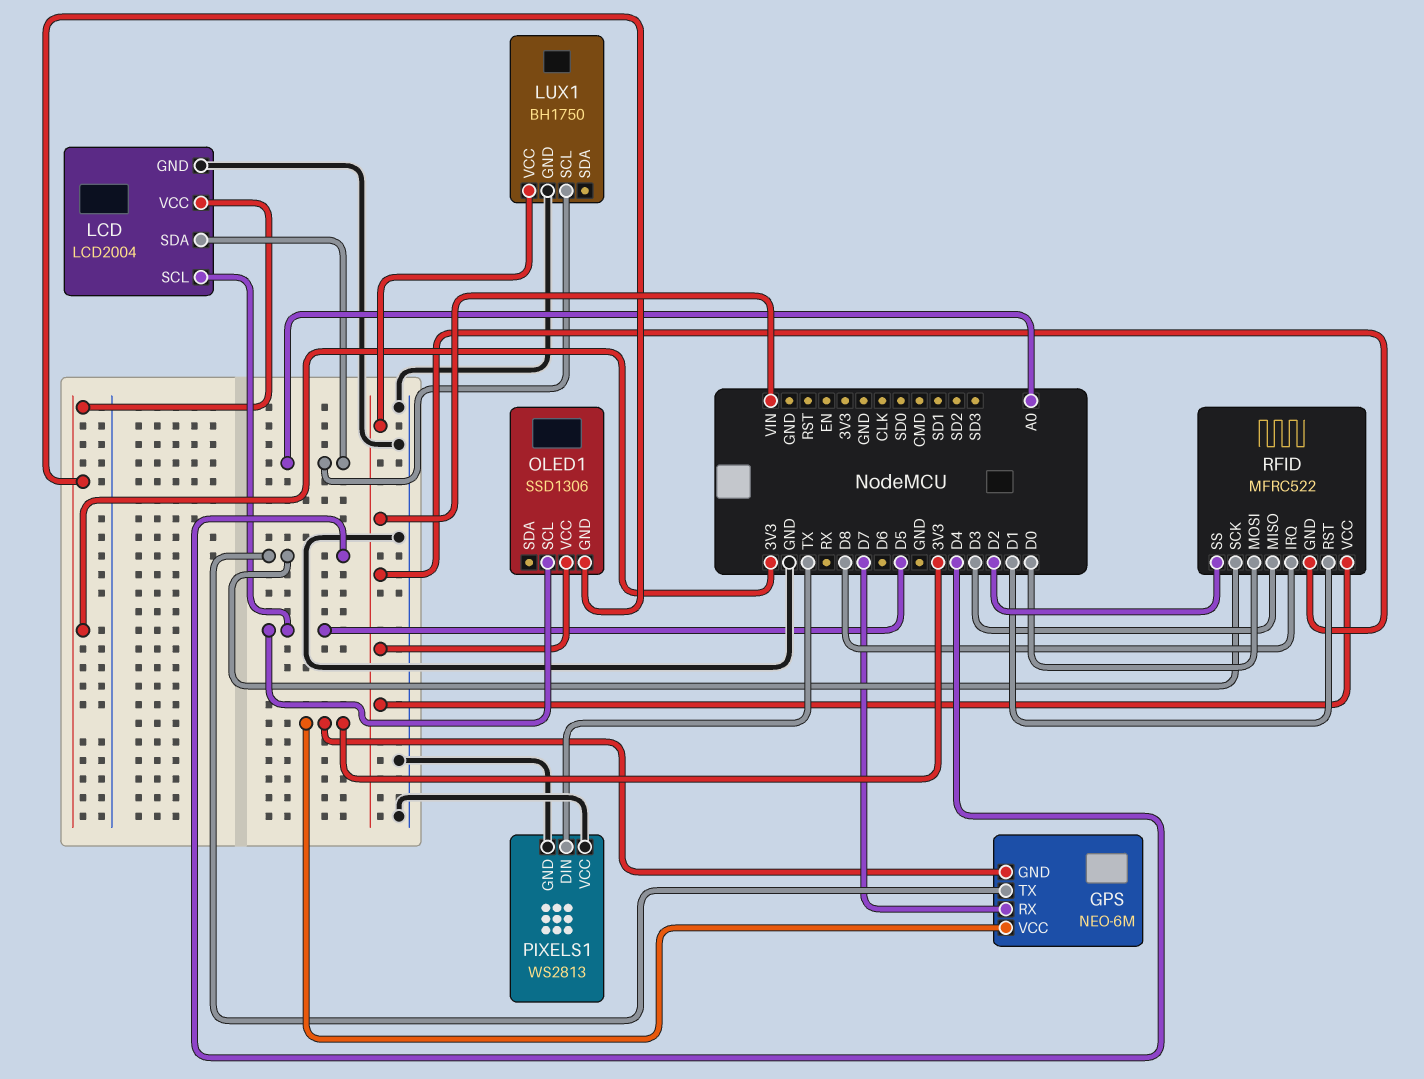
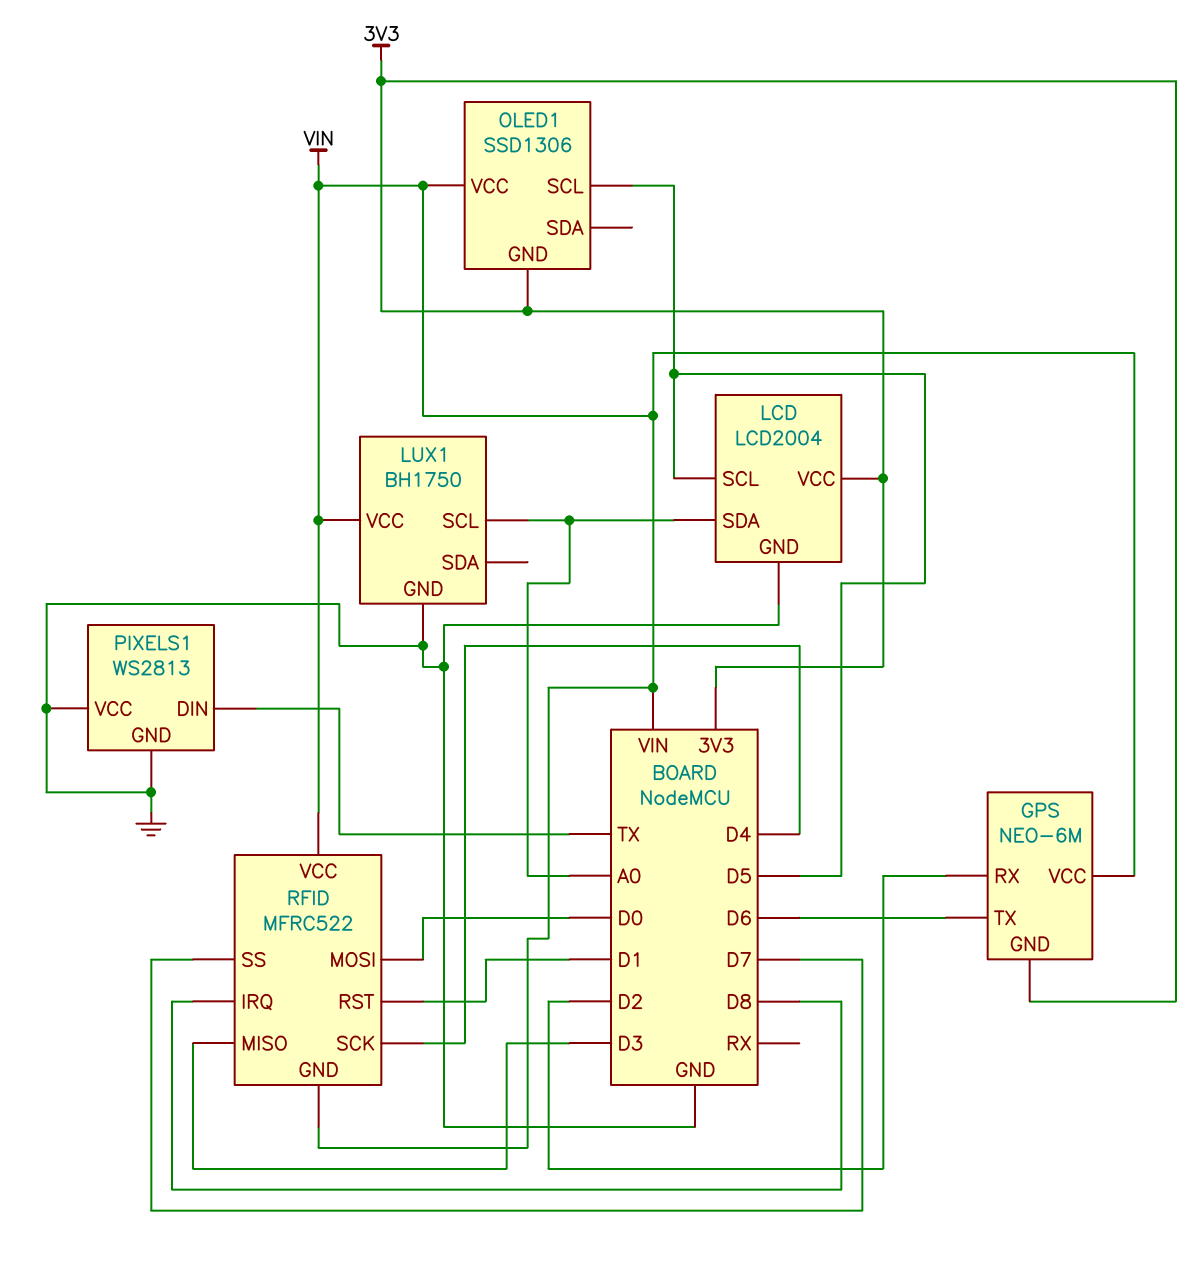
GPS pin RX: D7 -> D2
GPS pin TX: D4 -> D6
GPS pin VCC: 3V3 -> VIN
RFID pin SS: D2 -> D7

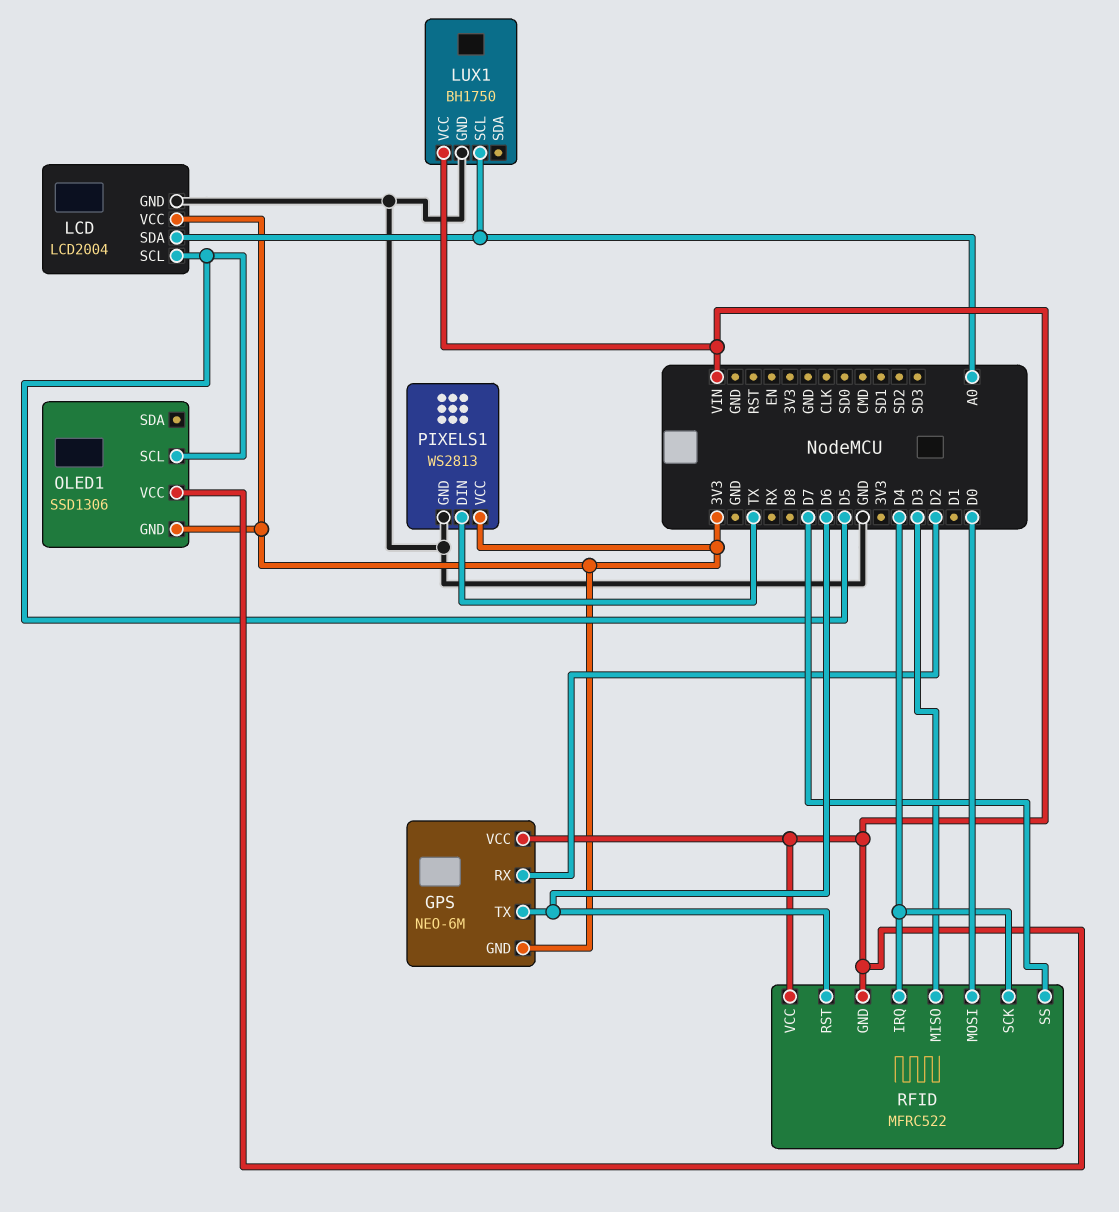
PIXELS1 pin VCC: GND -> 3V3
RFID pin IRQ: D8 -> D4
RFID pin RST: D1 -> D6

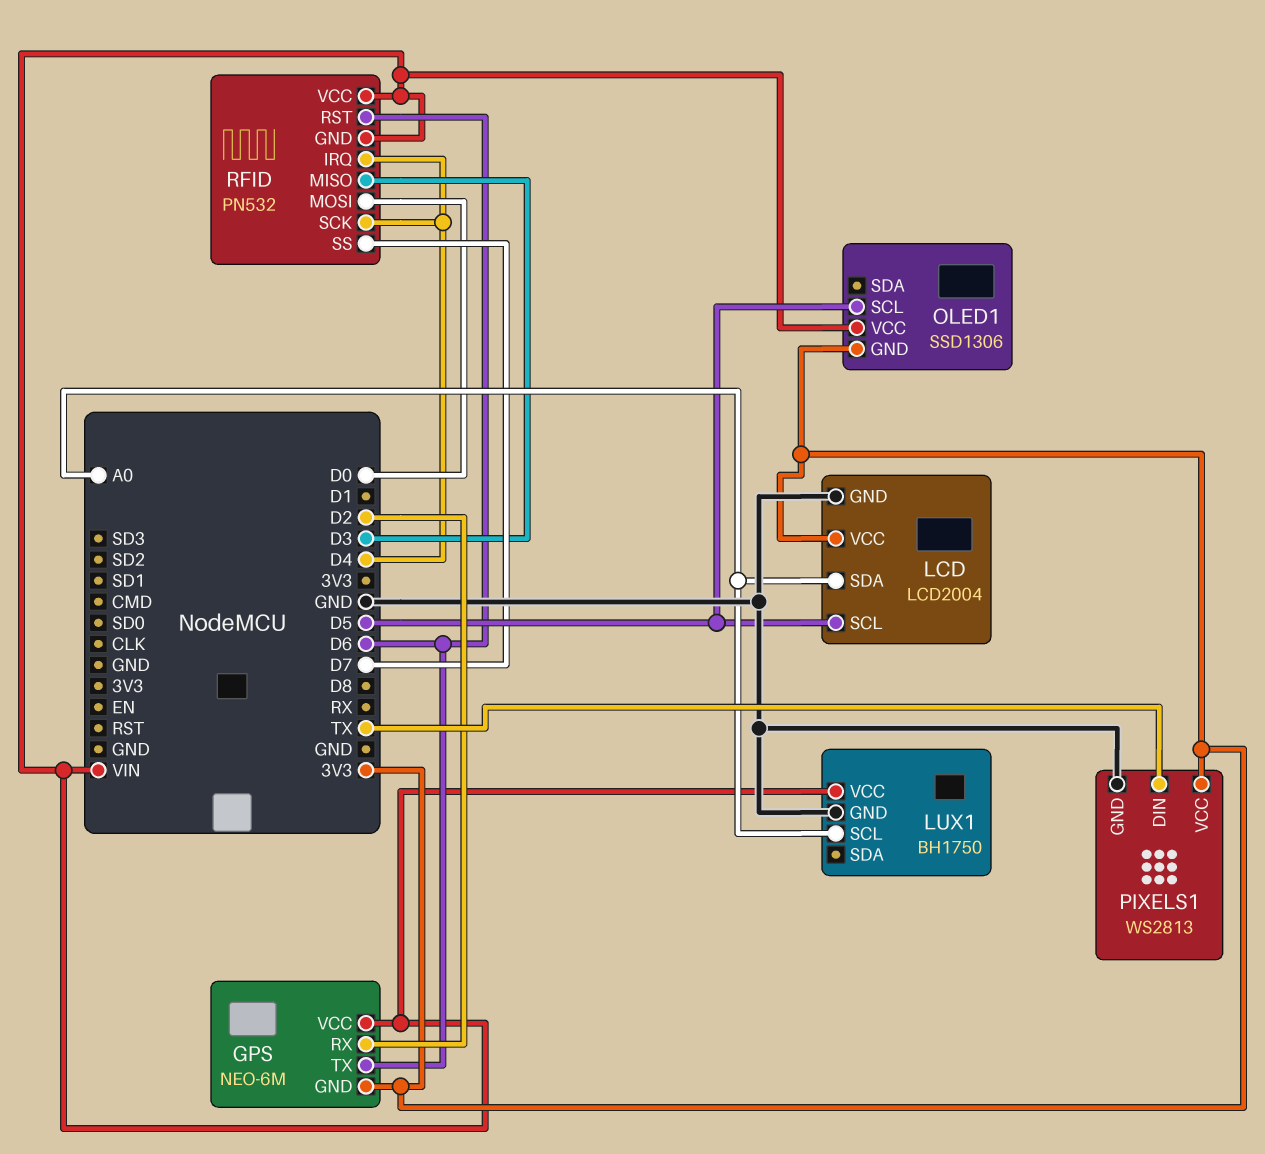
RFID: MFRC522 -> PN532

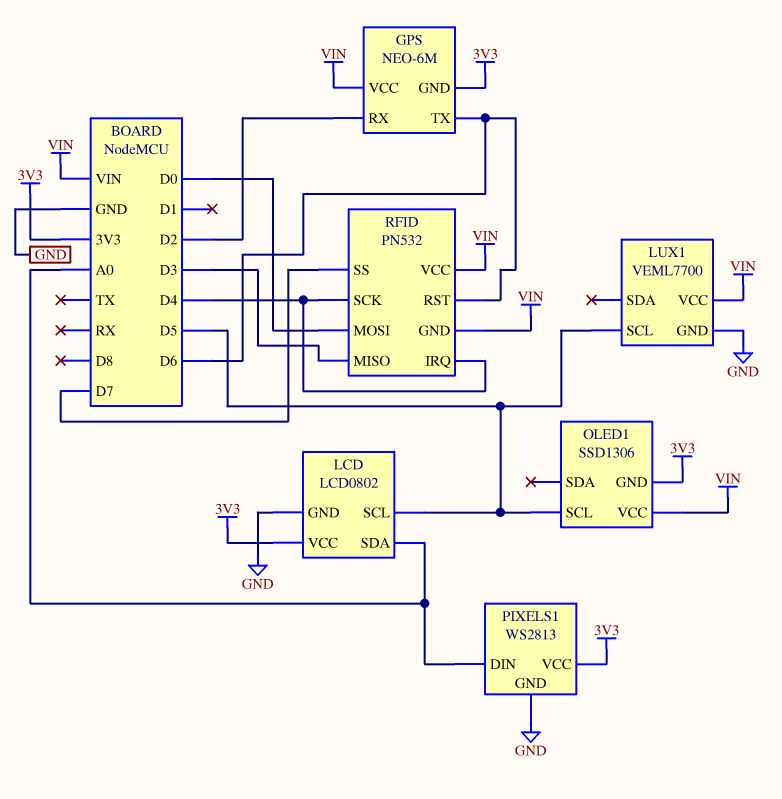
LCD: LCD2004 -> LCD0802
LUX1: BH1750 -> VEML7700
LUX1 pin SCL: A0 -> D5
PIXELS1 pin DIN: TX -> A0

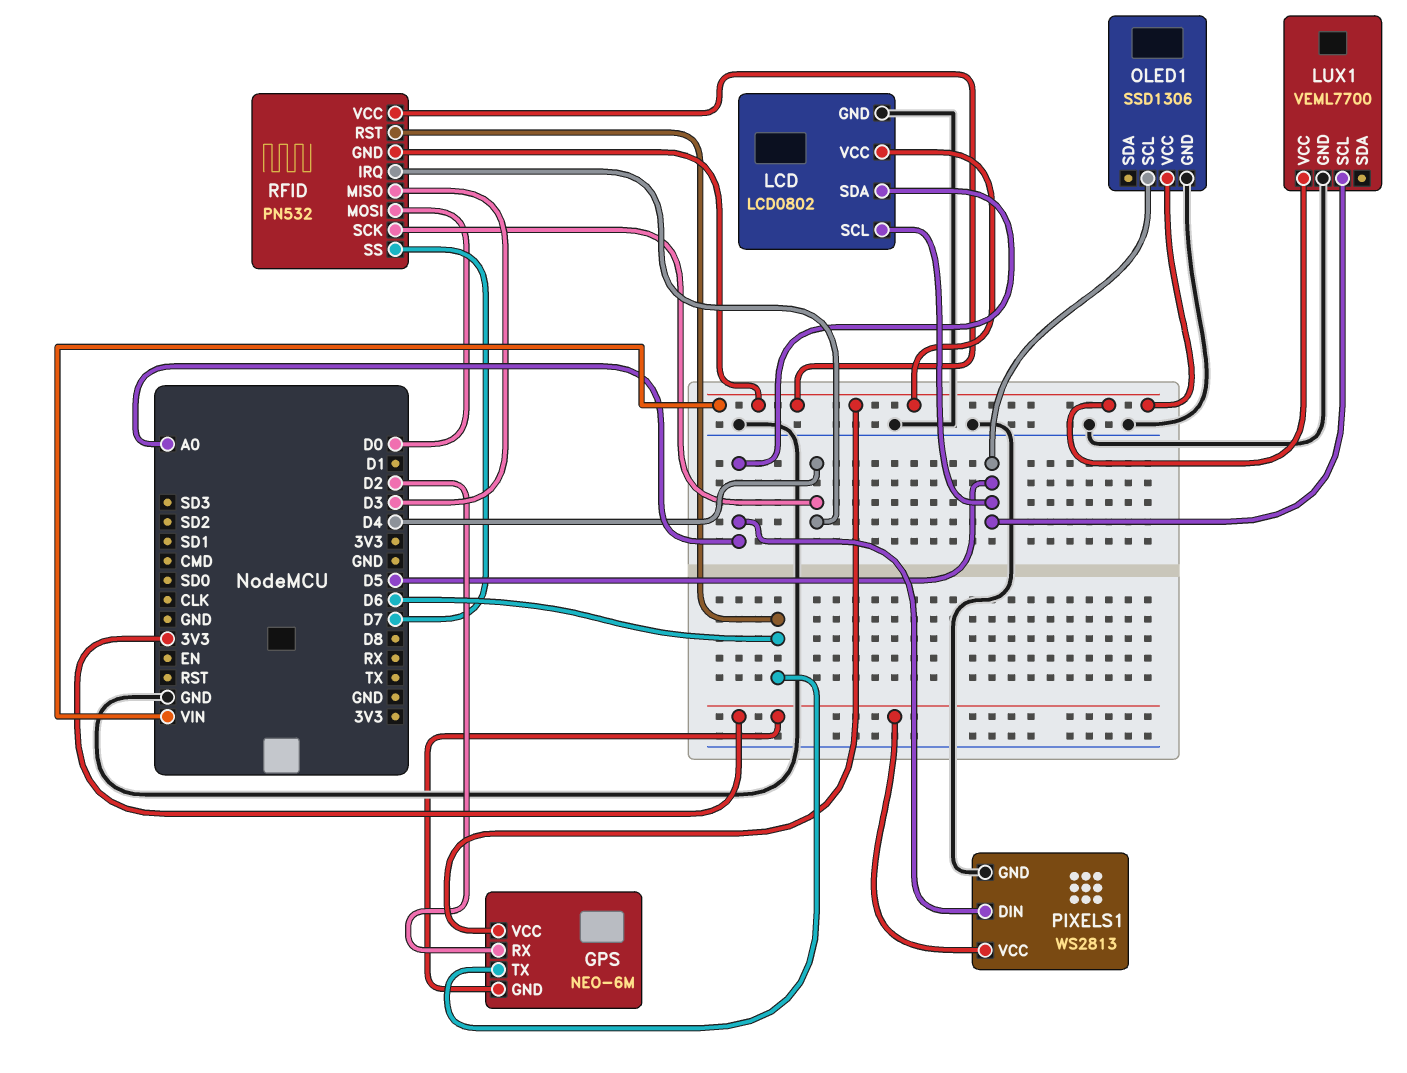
LCD pin VCC: 3V3 -> VIN
OLED1 pin GND: 3V3 -> GND

